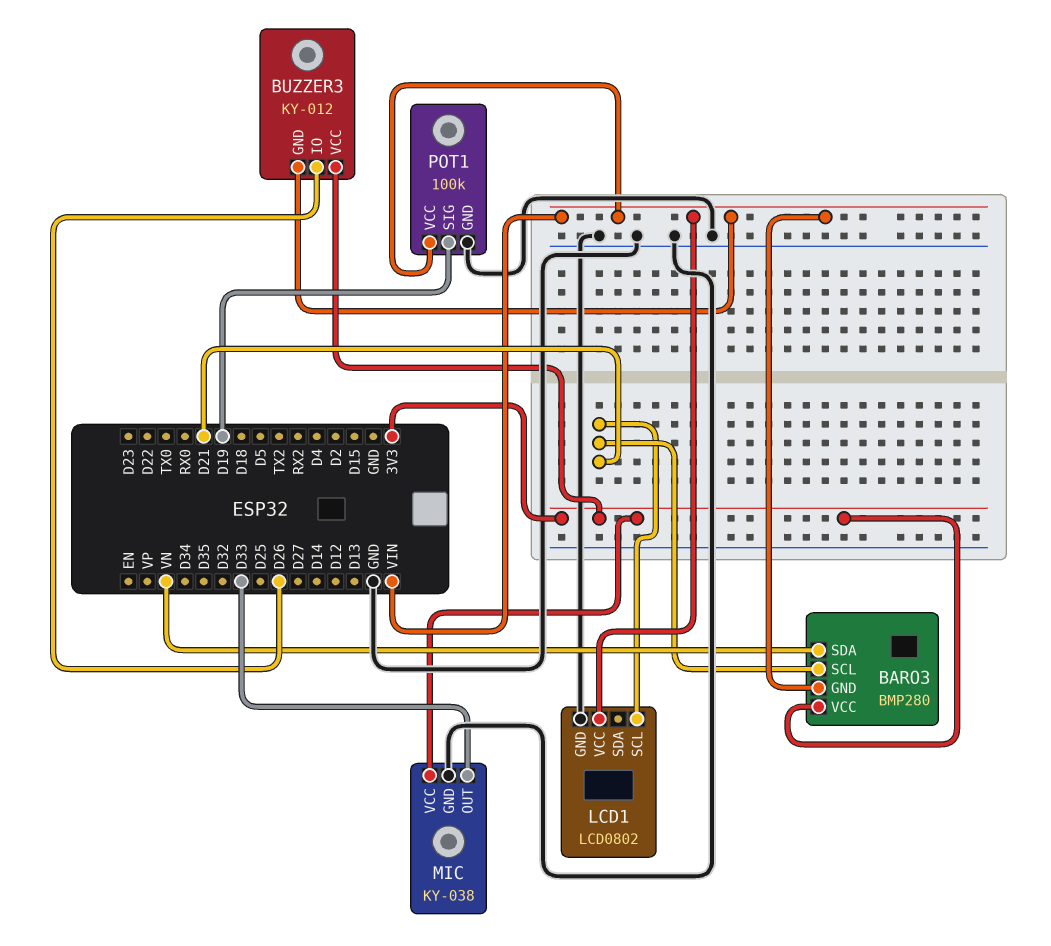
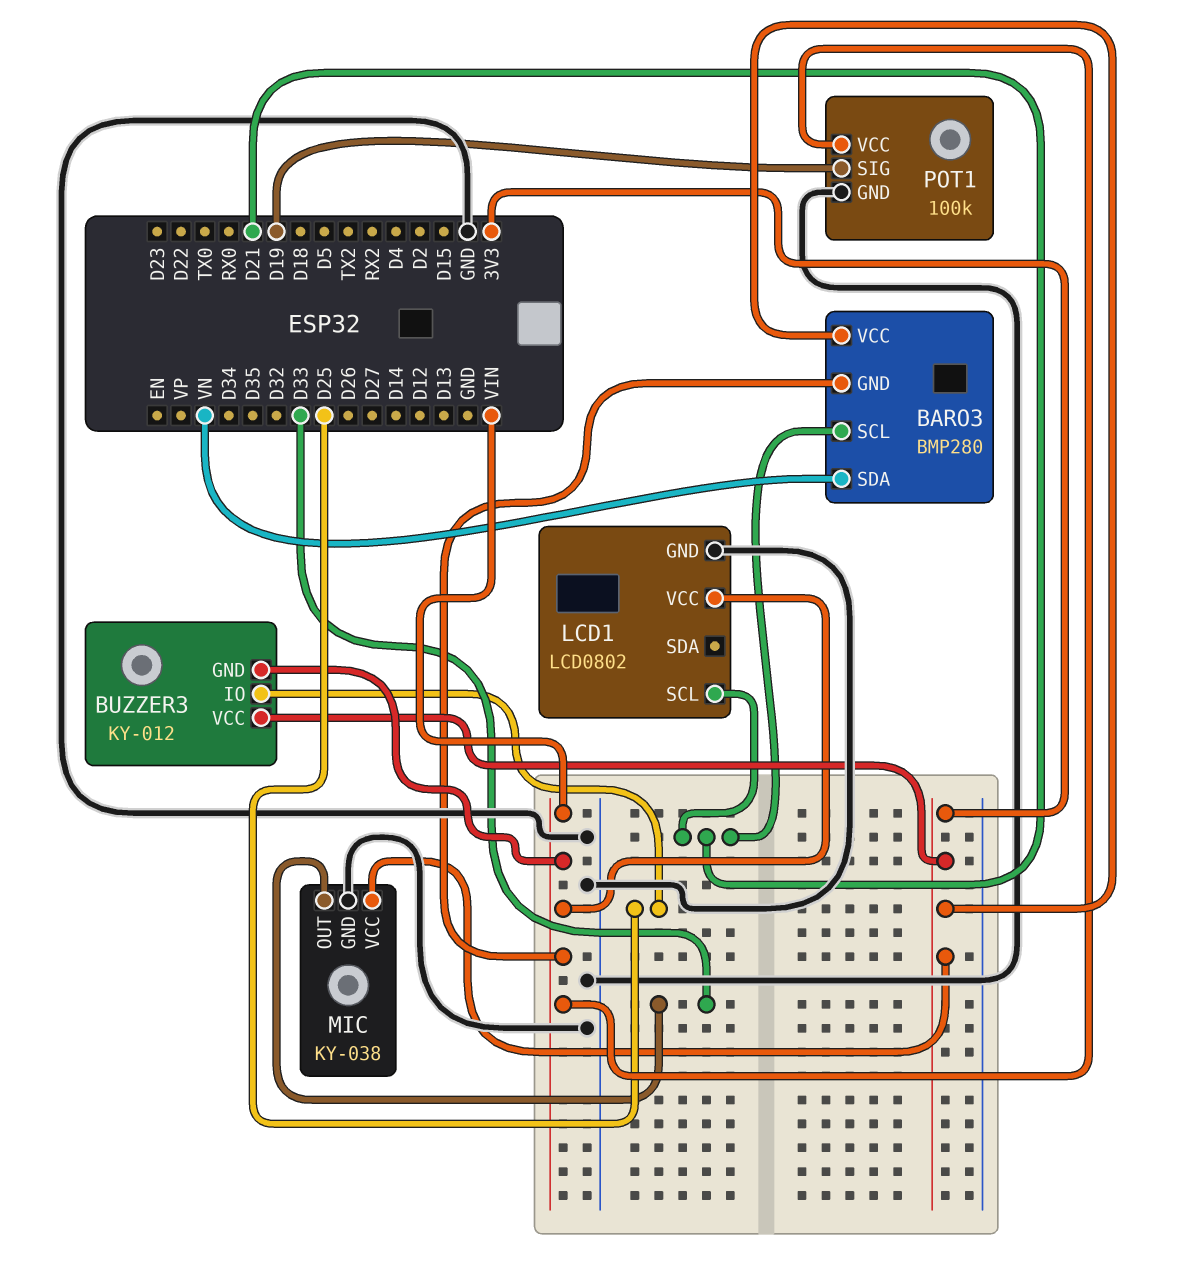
BUZZER3 pin IO: D26 -> D25

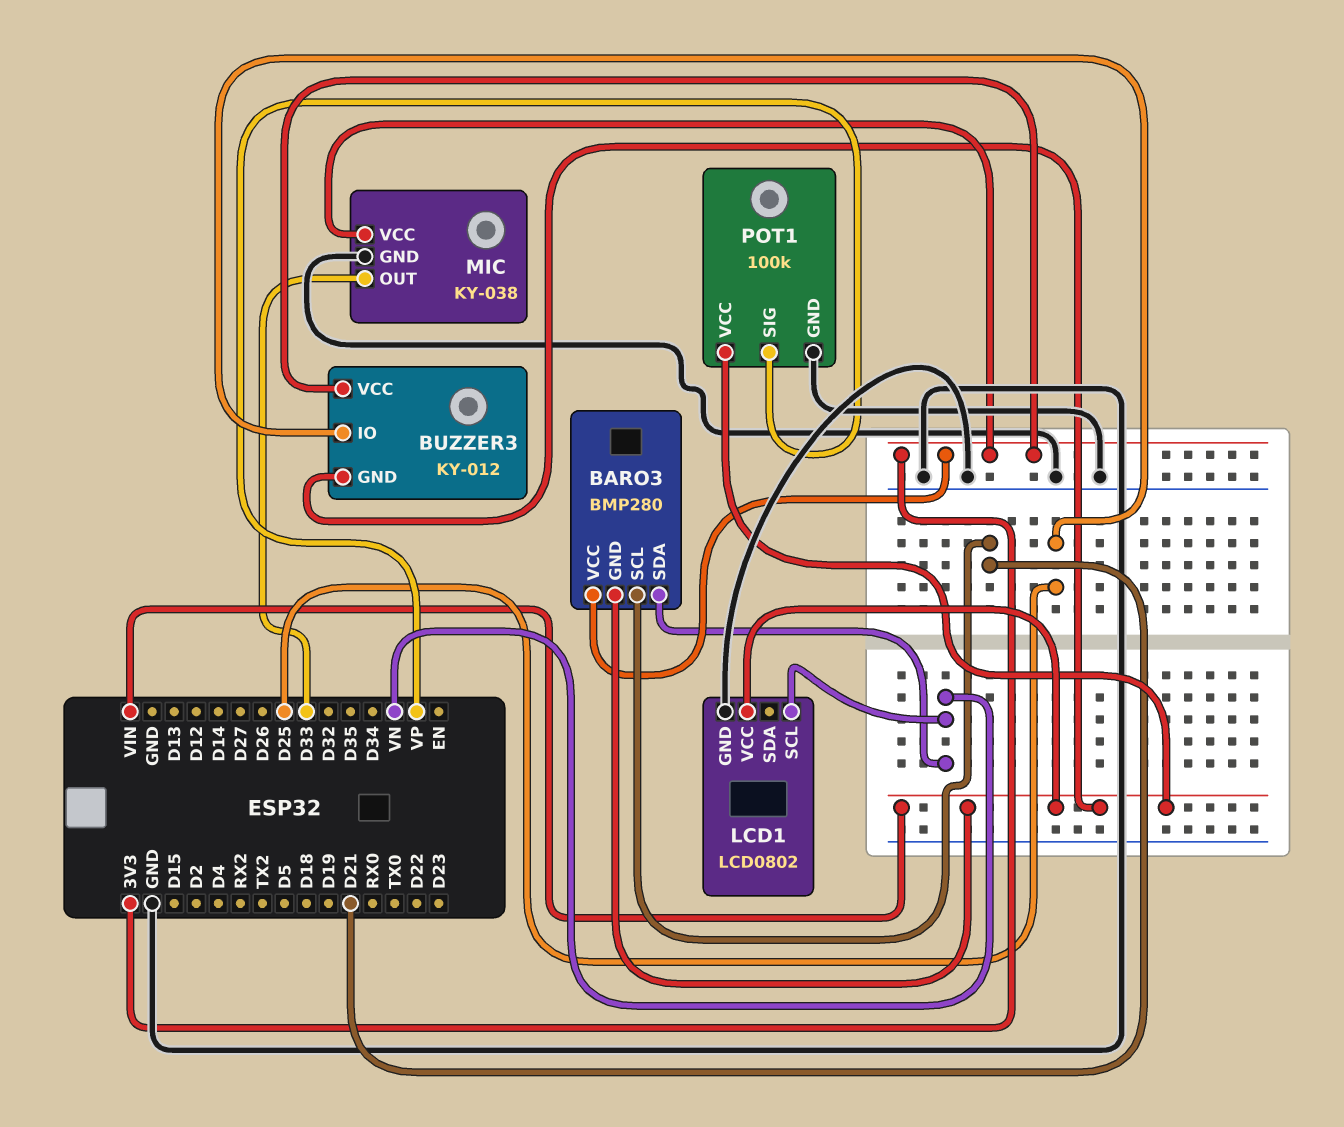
LCD1 pin SCL: D21 -> VN
POT1 pin SIG: D19 -> VP

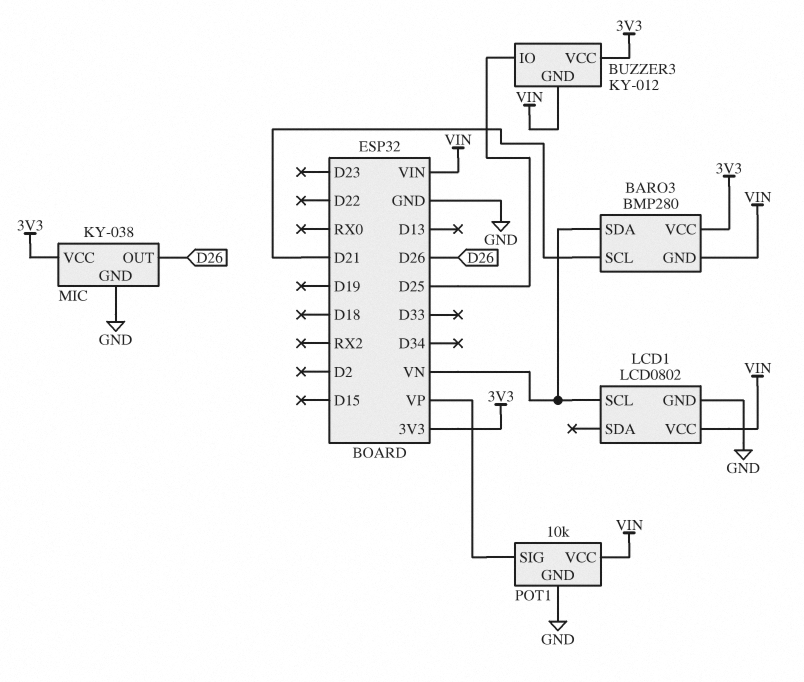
MIC pin OUT: D33 -> D26
POT1: 100k -> 10k

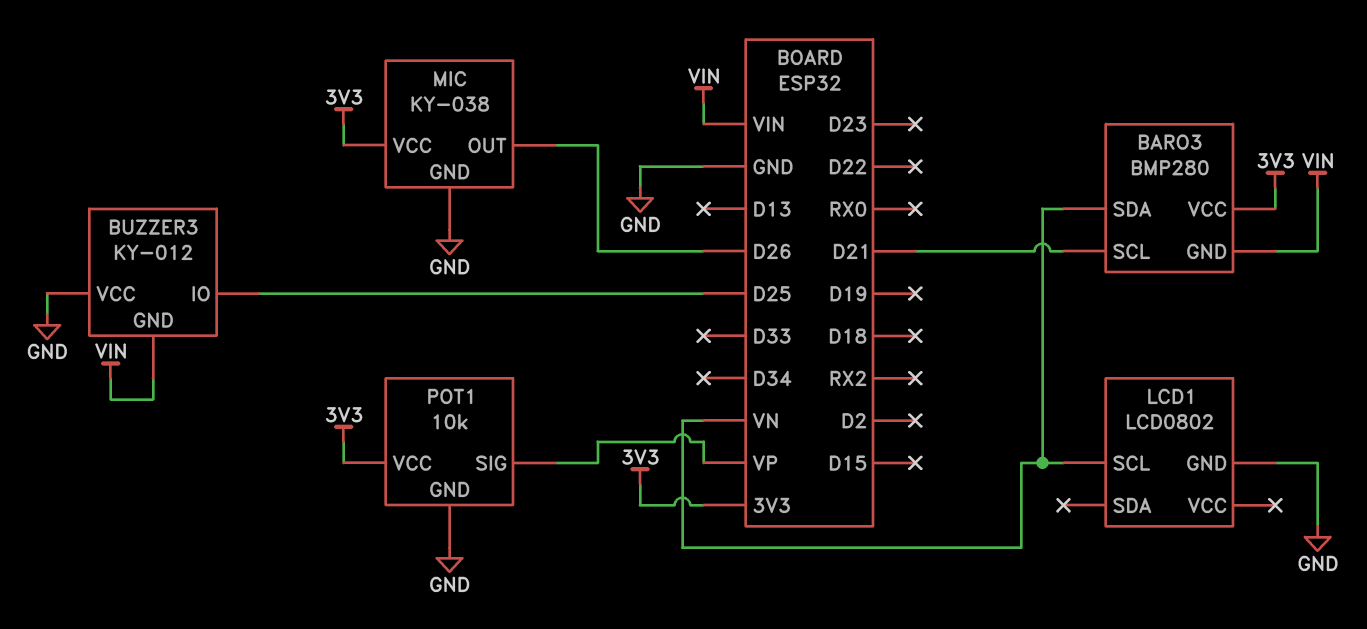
BUZZER3 pin VCC: 3V3 -> GND
LCD1 pin VCC: VIN -> none
POT1 pin VCC: VIN -> 3V3

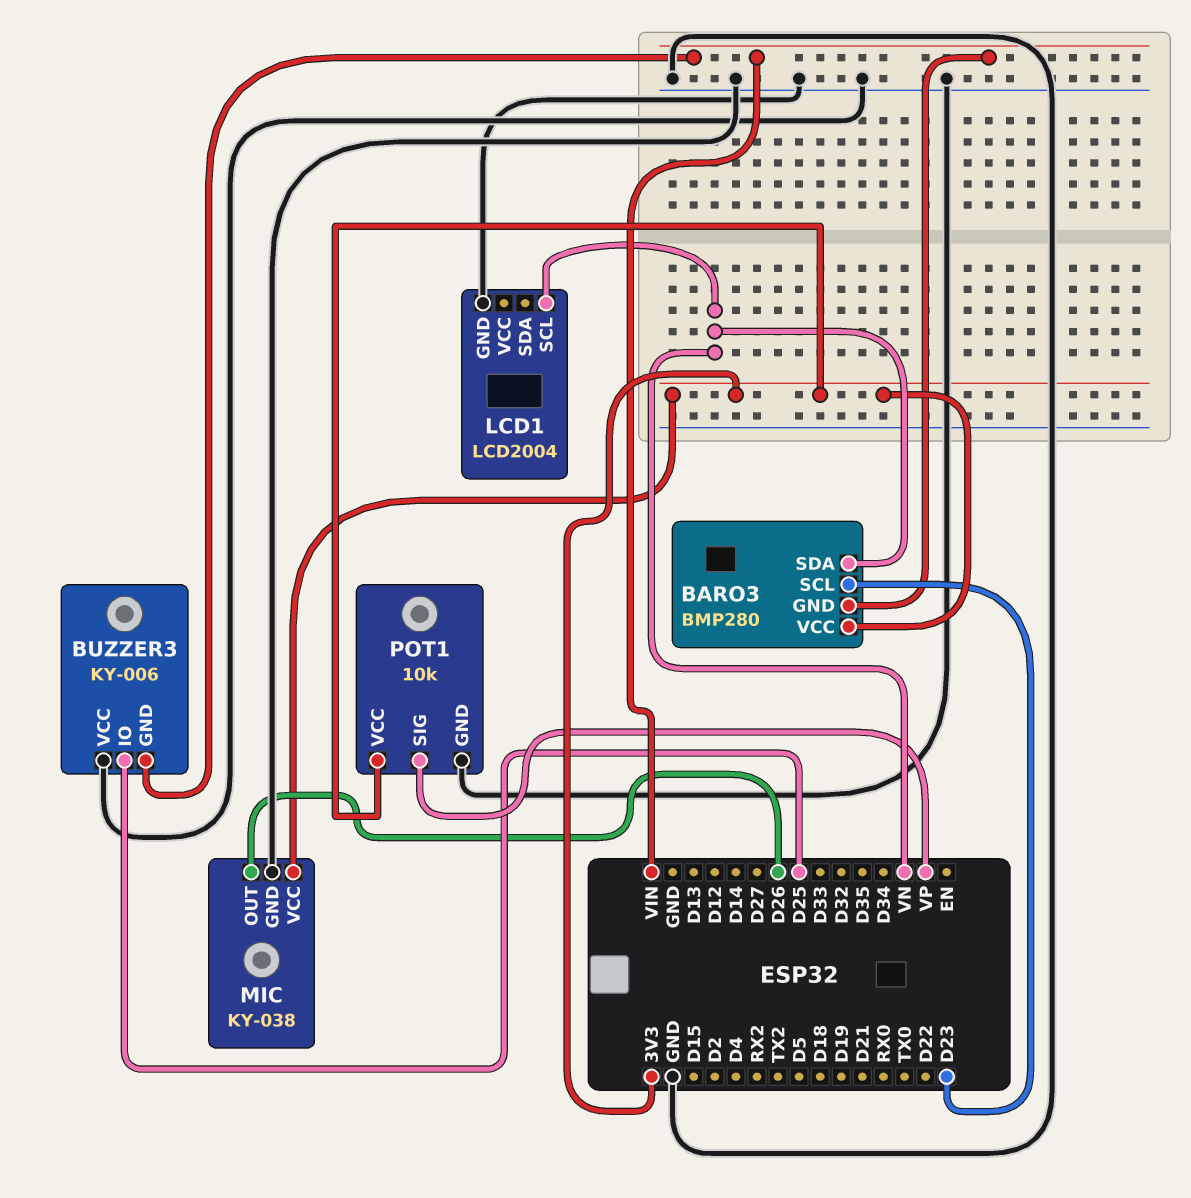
BARO3 pin SCL: D21 -> D23
BUZZER3: KY-012 -> KY-006
LCD1: LCD0802 -> LCD2004

